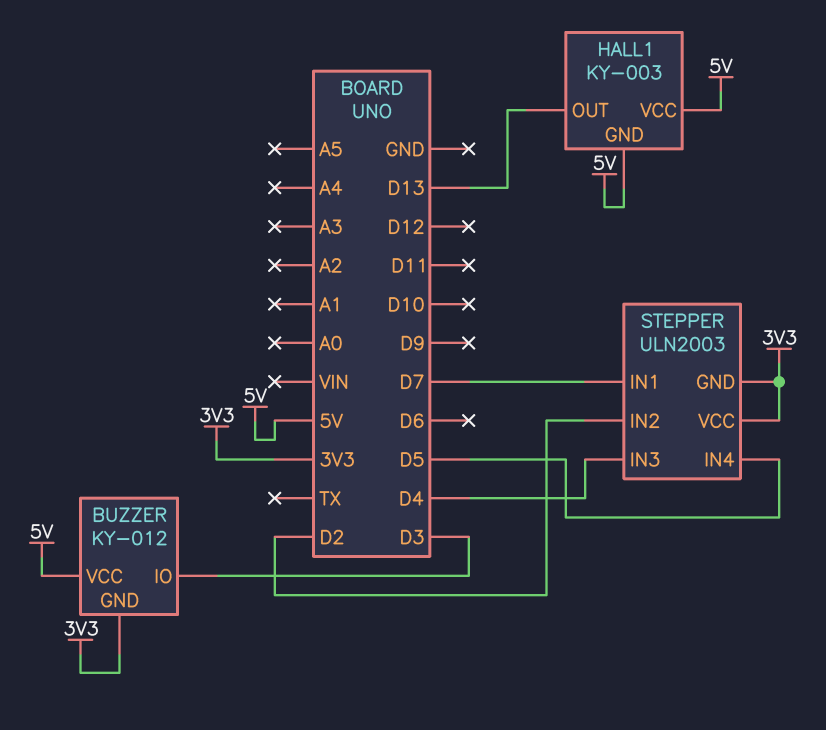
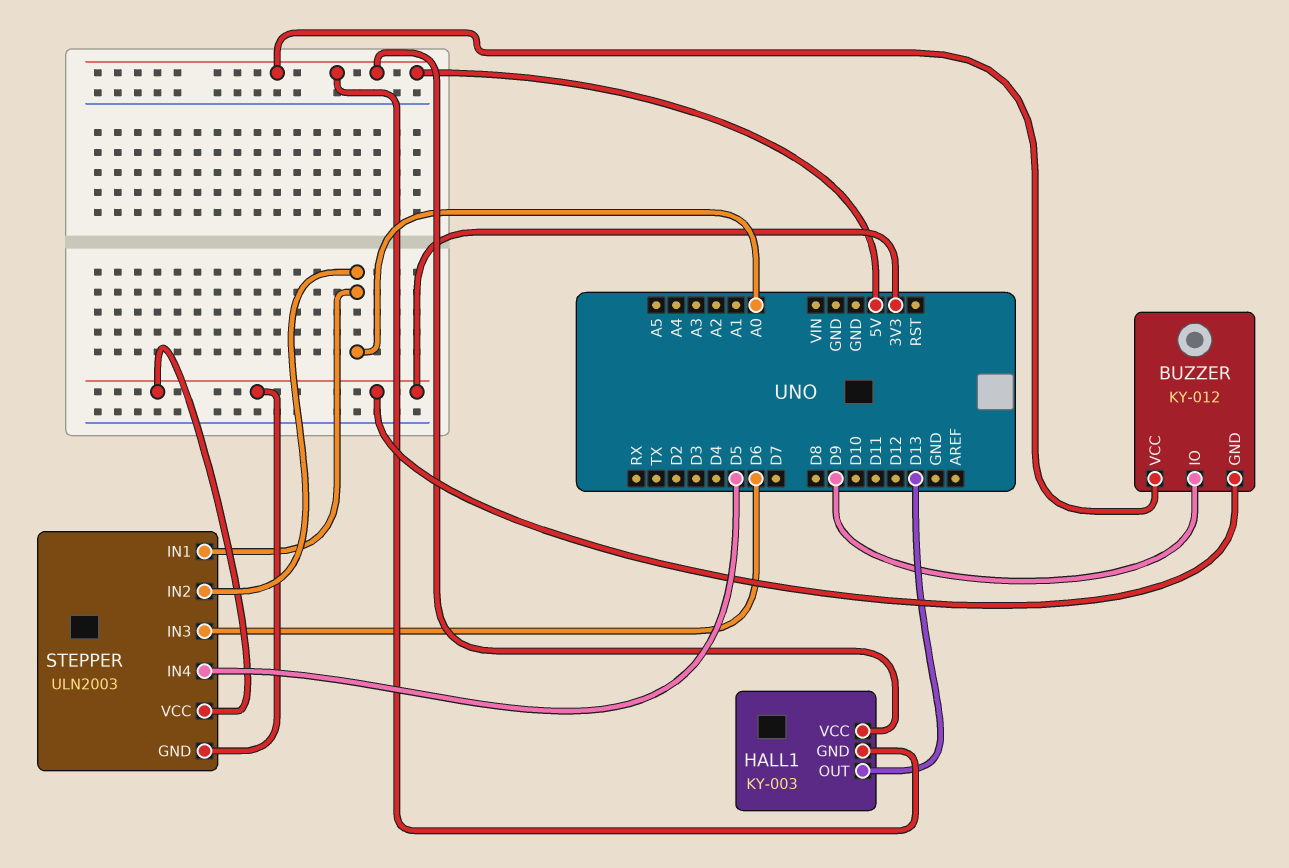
BUZZER pin IO: D3 -> D9
STEPPER pin IN1: D7 -> A0
STEPPER pin IN2: D2 -> A0
STEPPER pin IN3: D4 -> D6

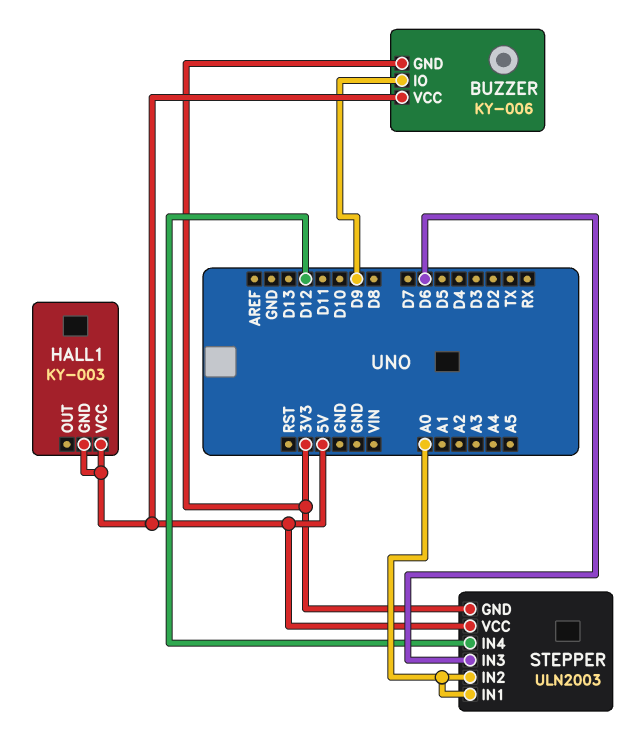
BUZZER: KY-012 -> KY-006
HALL1 pin OUT: D13 -> none
STEPPER pin IN4: D5 -> D12
STEPPER pin VCC: 3V3 -> 5V

